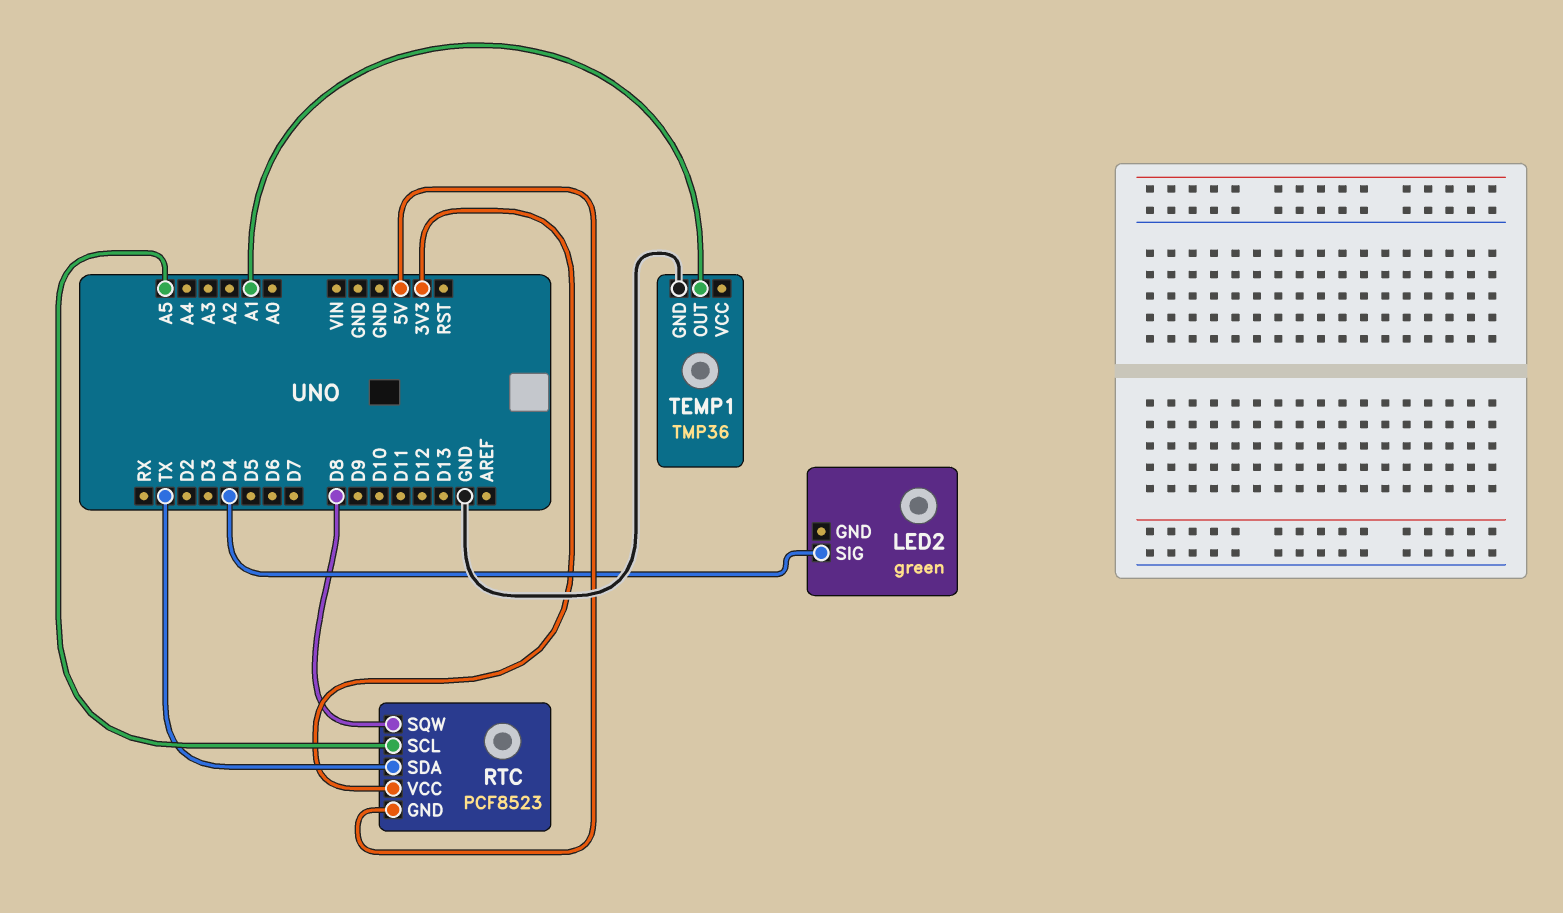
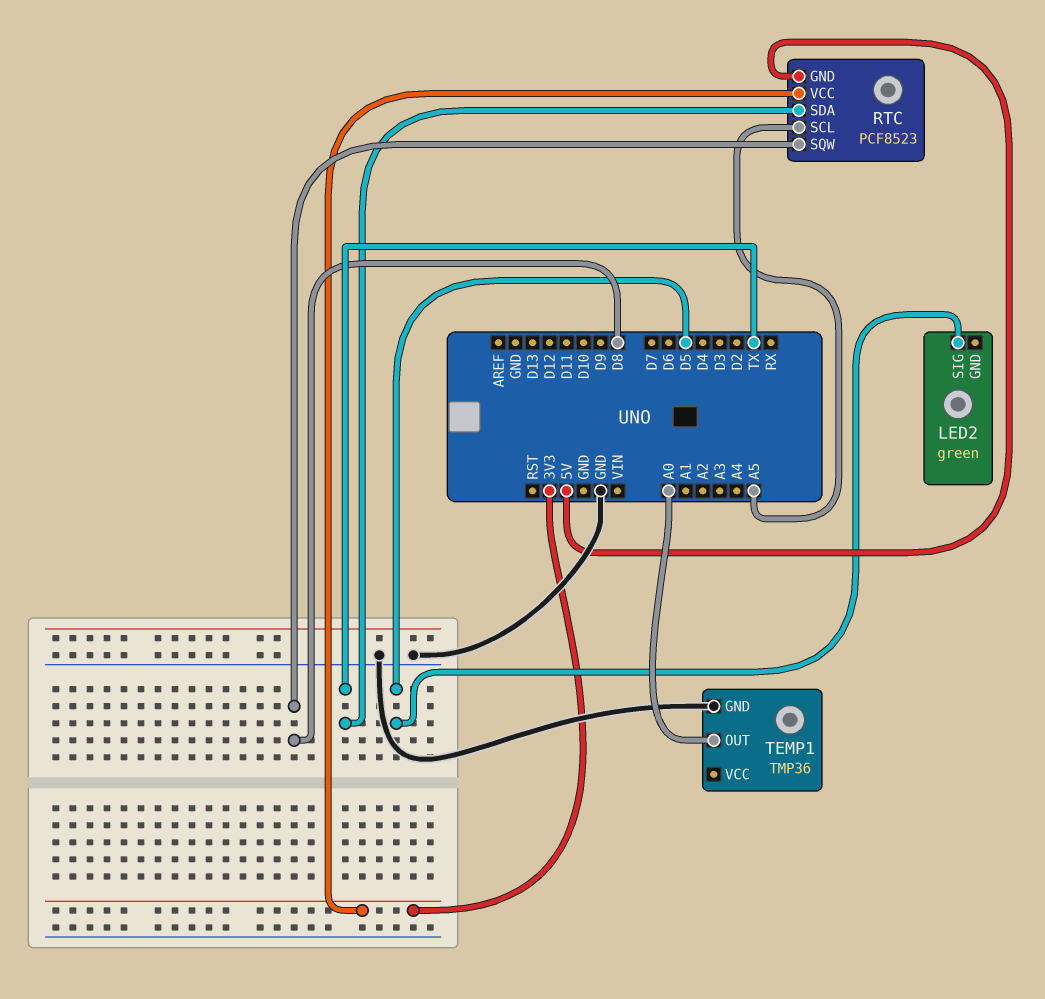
LED2 pin SIG: D4 -> D5
TEMP1 pin OUT: A1 -> A0

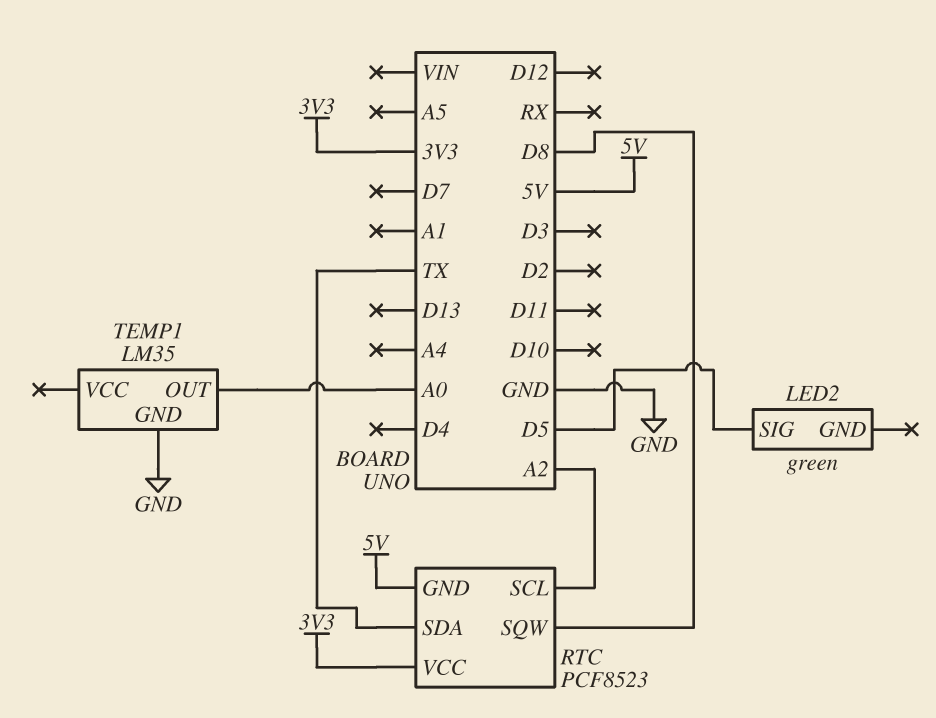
RTC pin SCL: A5 -> A2
TEMP1: TMP36 -> LM35

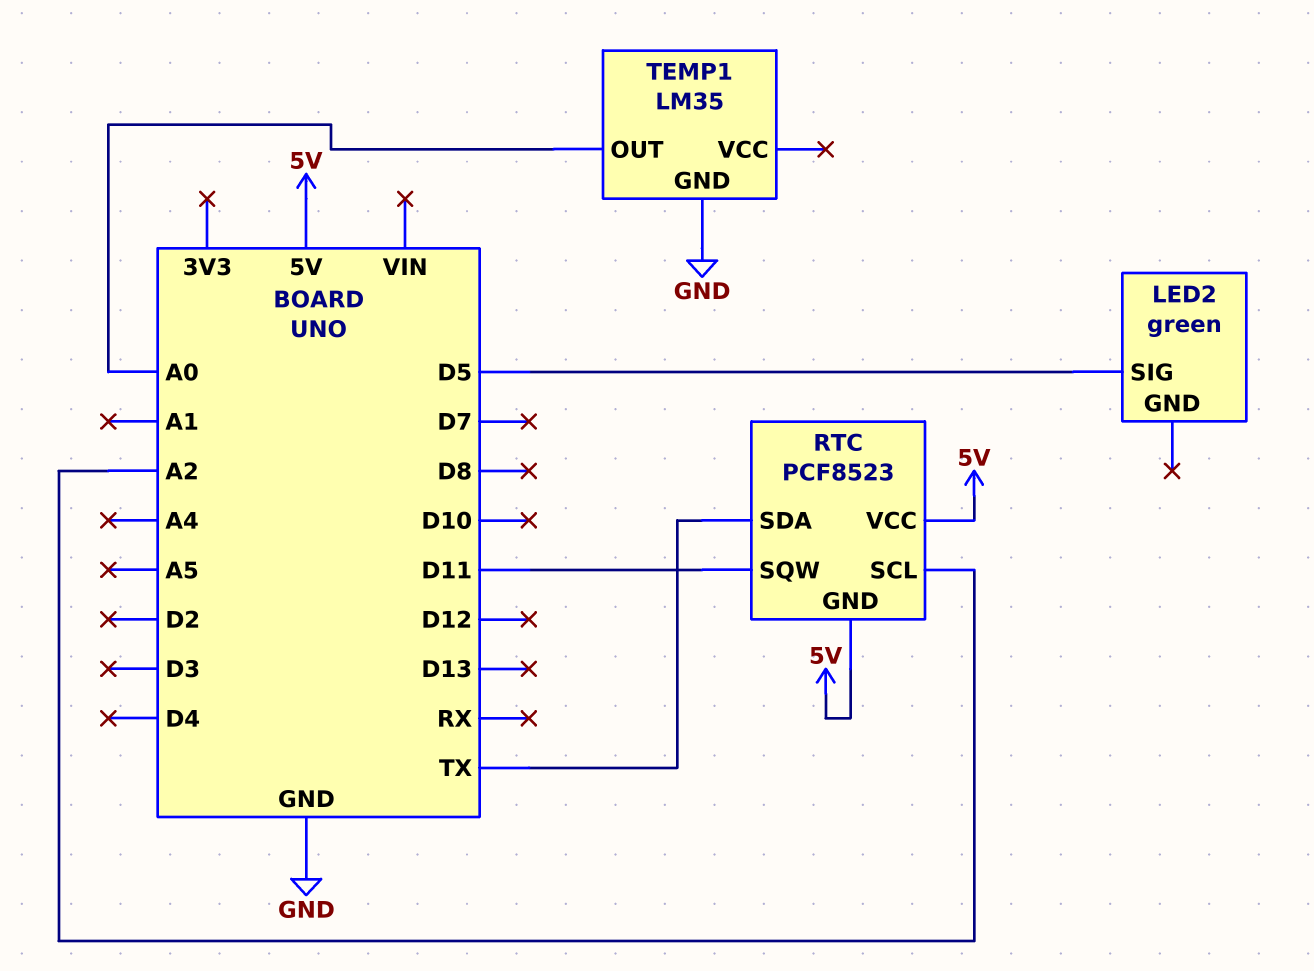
RTC pin SQW: D8 -> D11
RTC pin VCC: 3V3 -> 5V

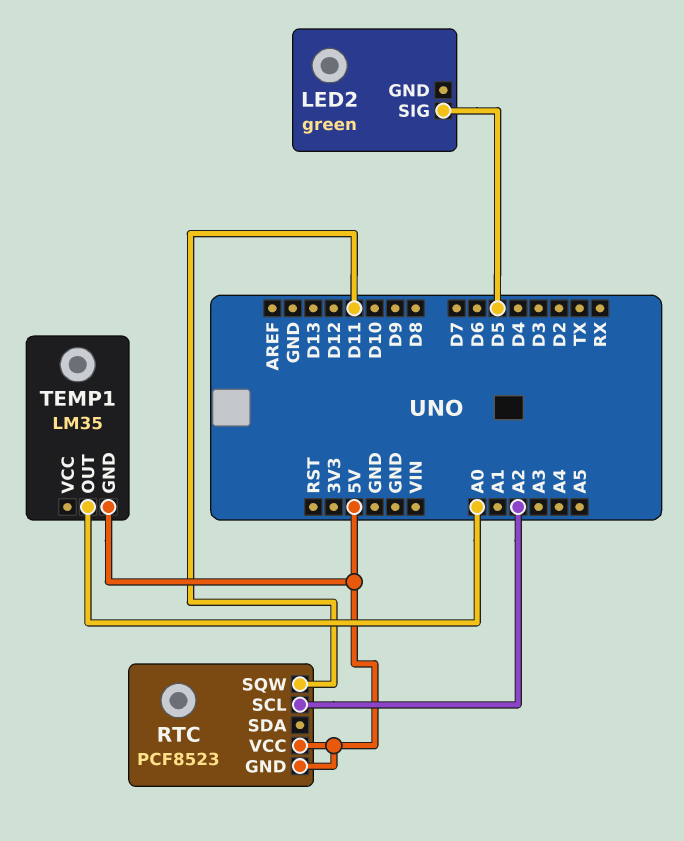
RTC pin SDA: TX -> none
TEMP1 pin GND: GND -> 5V

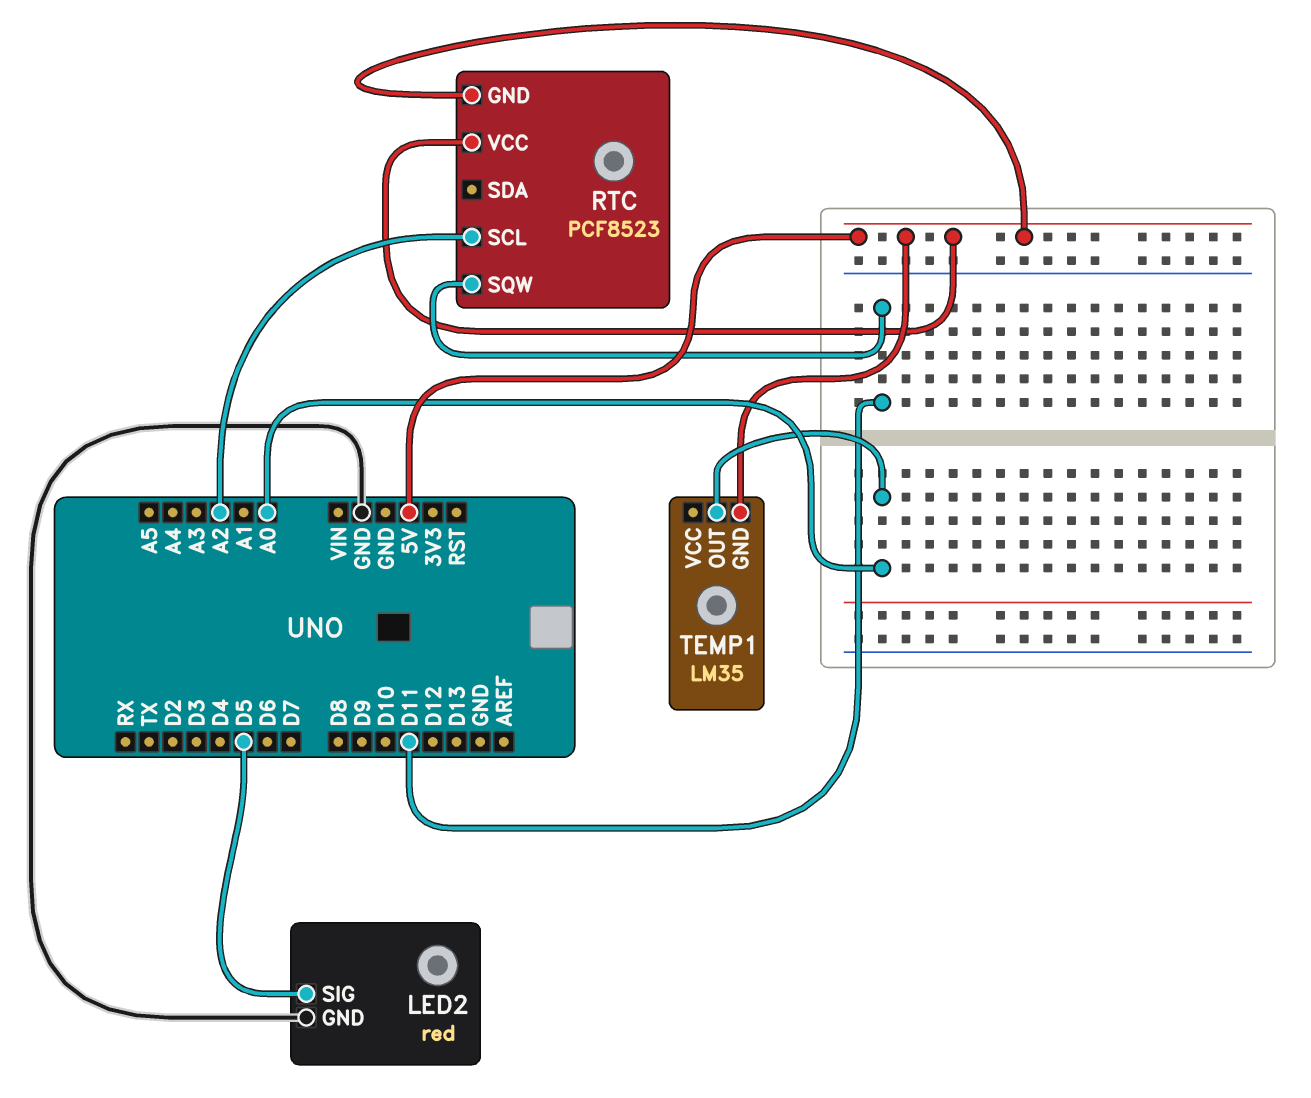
LED2: green -> red
LED2 pin GND: none -> GND

